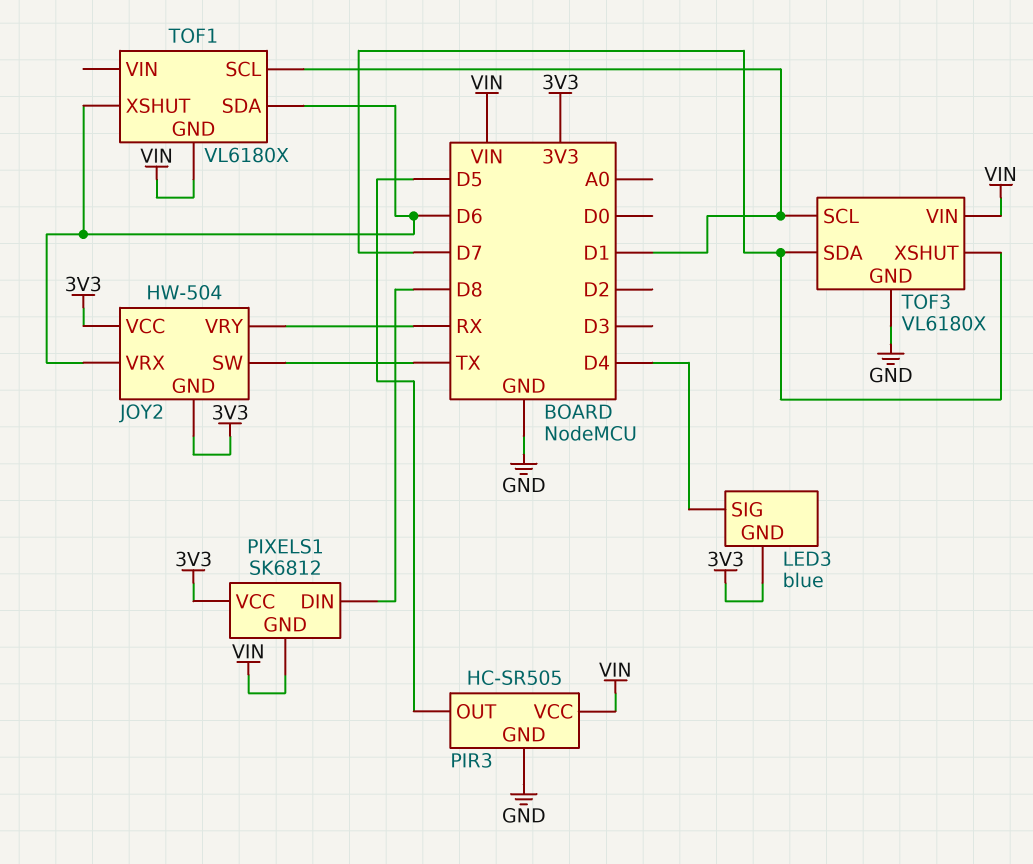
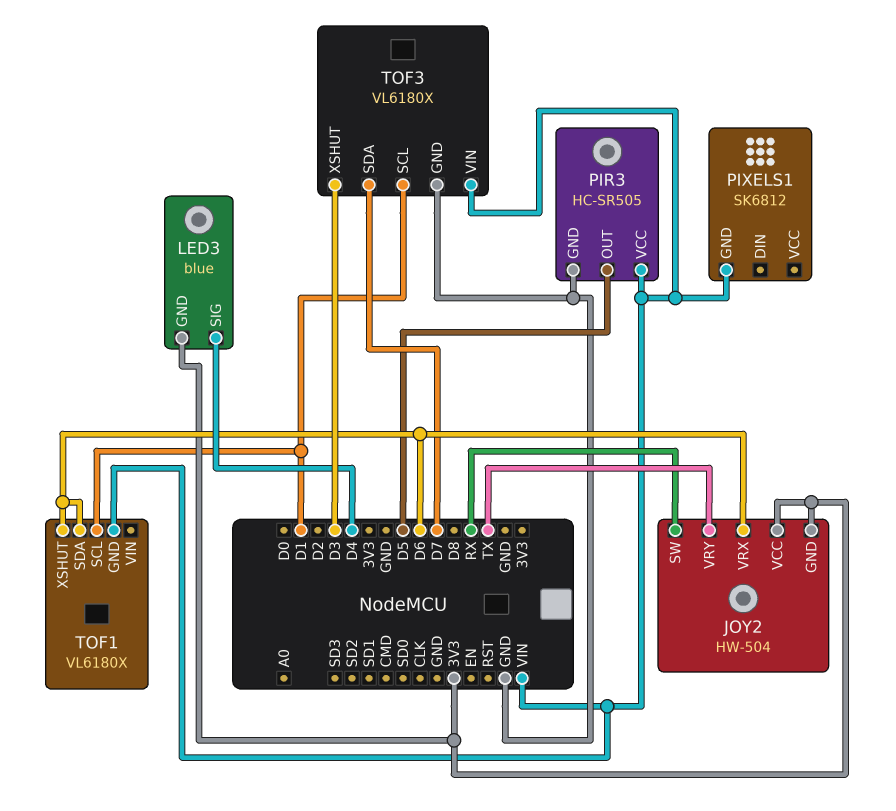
JOY2 pin SW: TX -> RX
JOY2 pin VRY: RX -> TX
PIXELS1 pin DIN: D8 -> none
PIXELS1 pin VCC: 3V3 -> none
TOF3 pin XSHUT: D7 -> D3

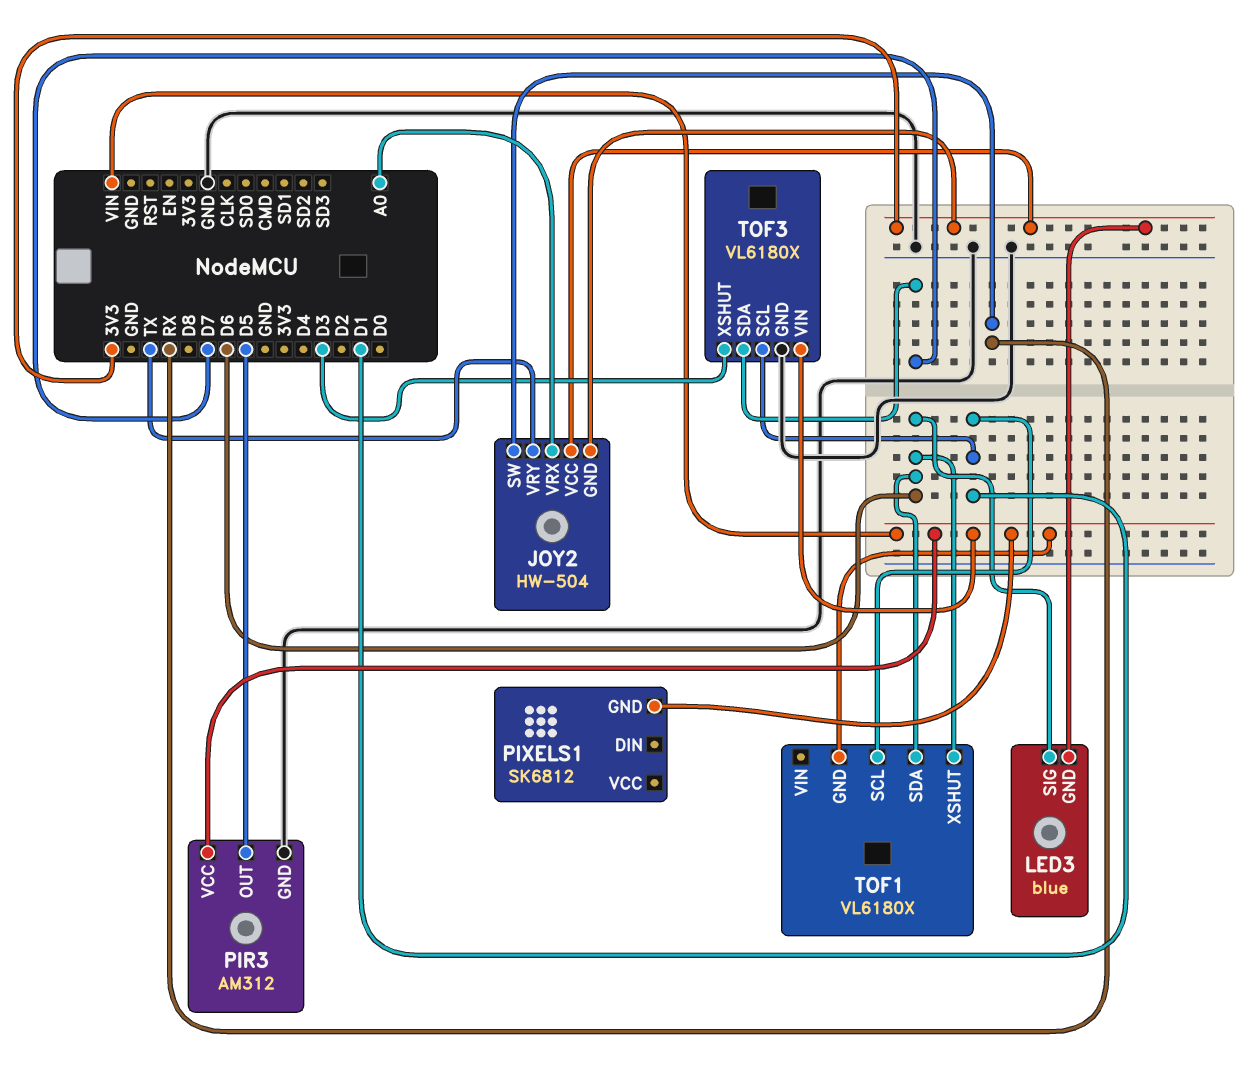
JOY2 pin VRX: D6 -> A0
LED3 pin SIG: D4 -> D6
PIR3: HC-SR505 -> AM312

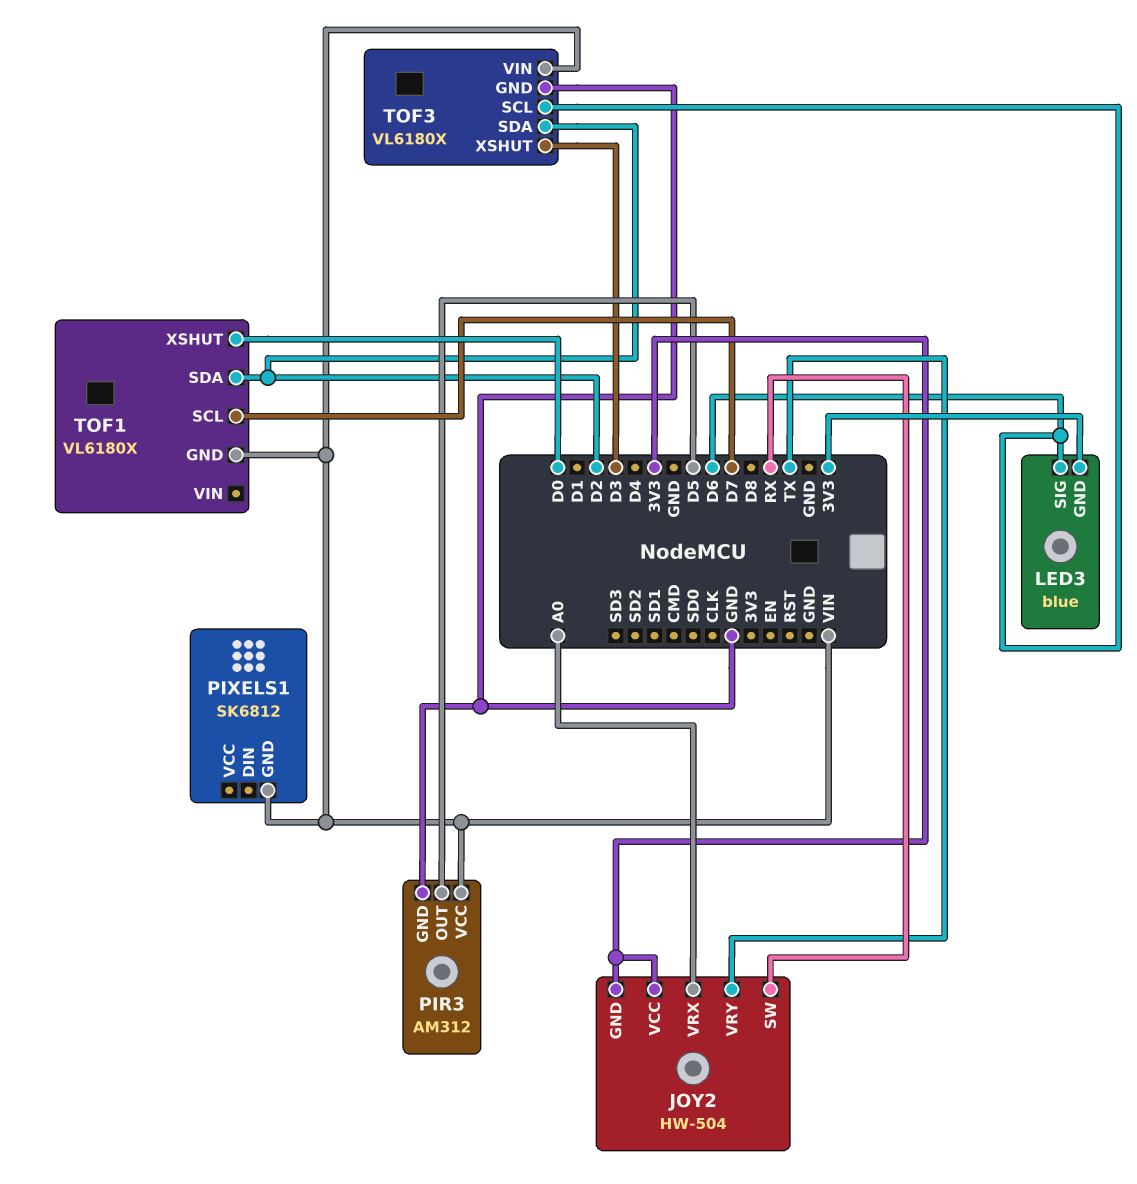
TOF1 pin SCL: D1 -> D7
TOF1 pin SDA: D6 -> D2
TOF1 pin XSHUT: D6 -> D0
TOF3 pin SCL: D1 -> D6
TOF3 pin SDA: D7 -> D2

